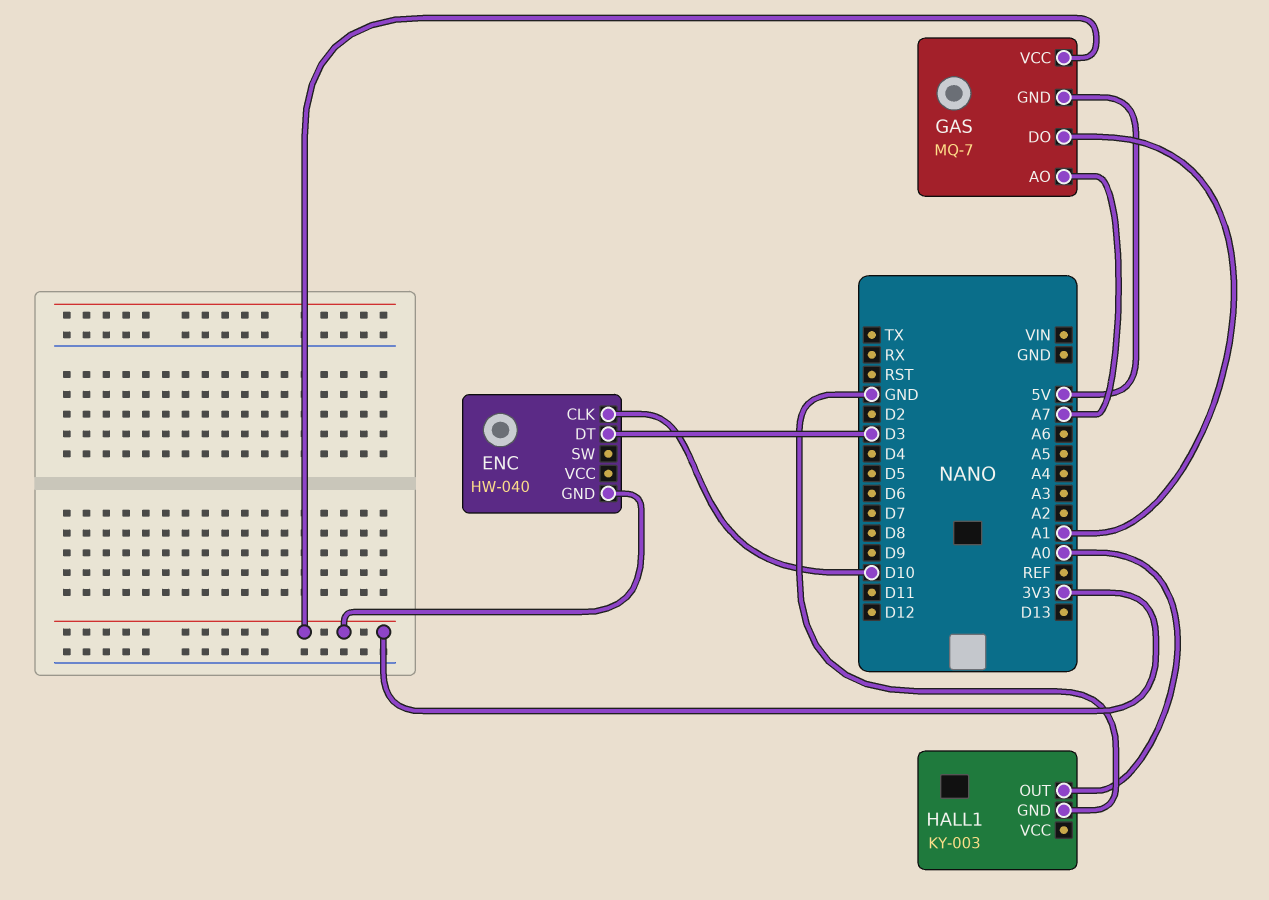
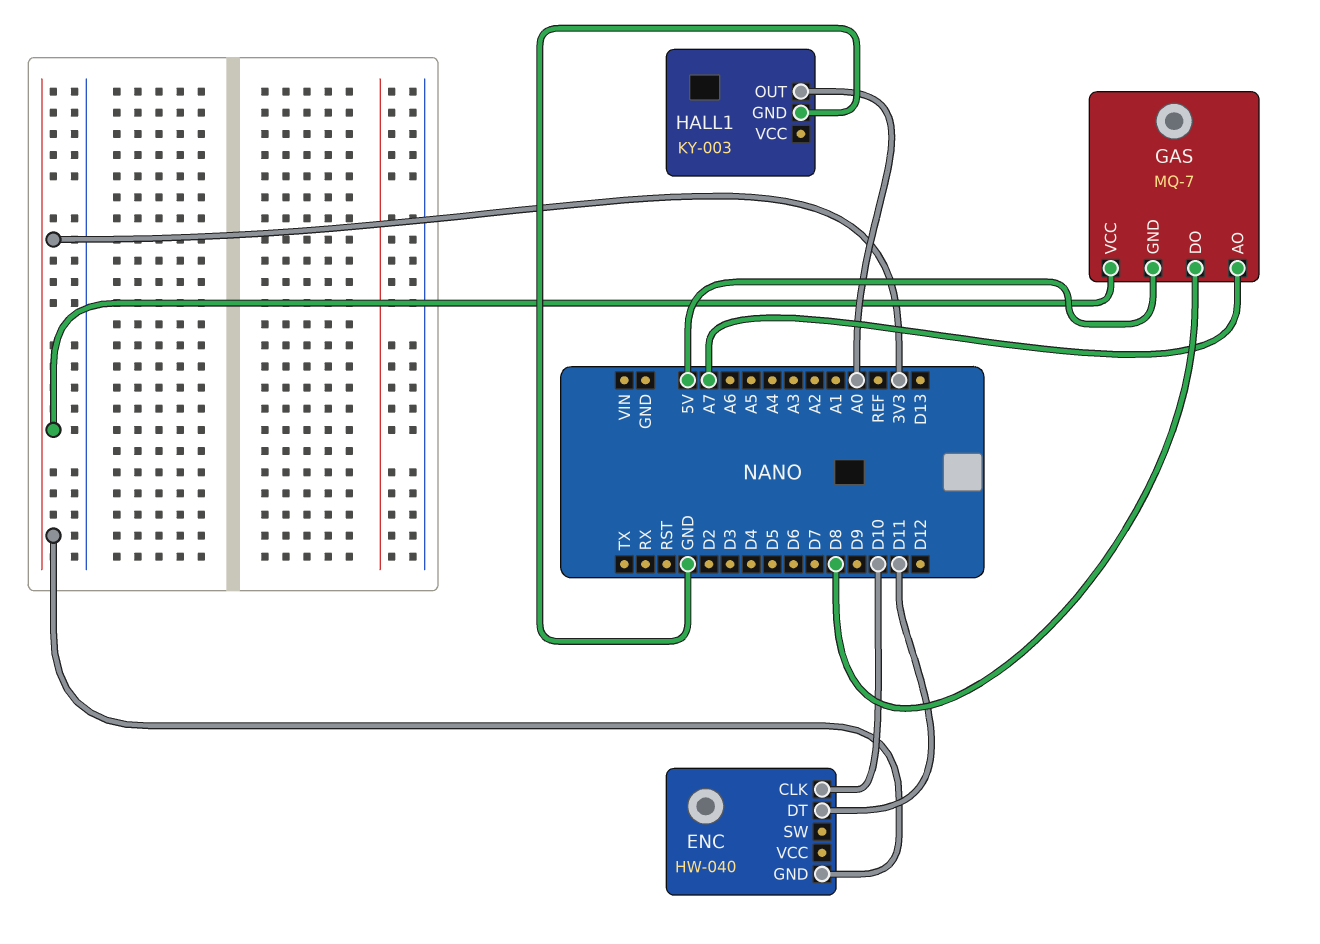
ENC pin DT: D3 -> D11
GAS pin DO: A1 -> D8

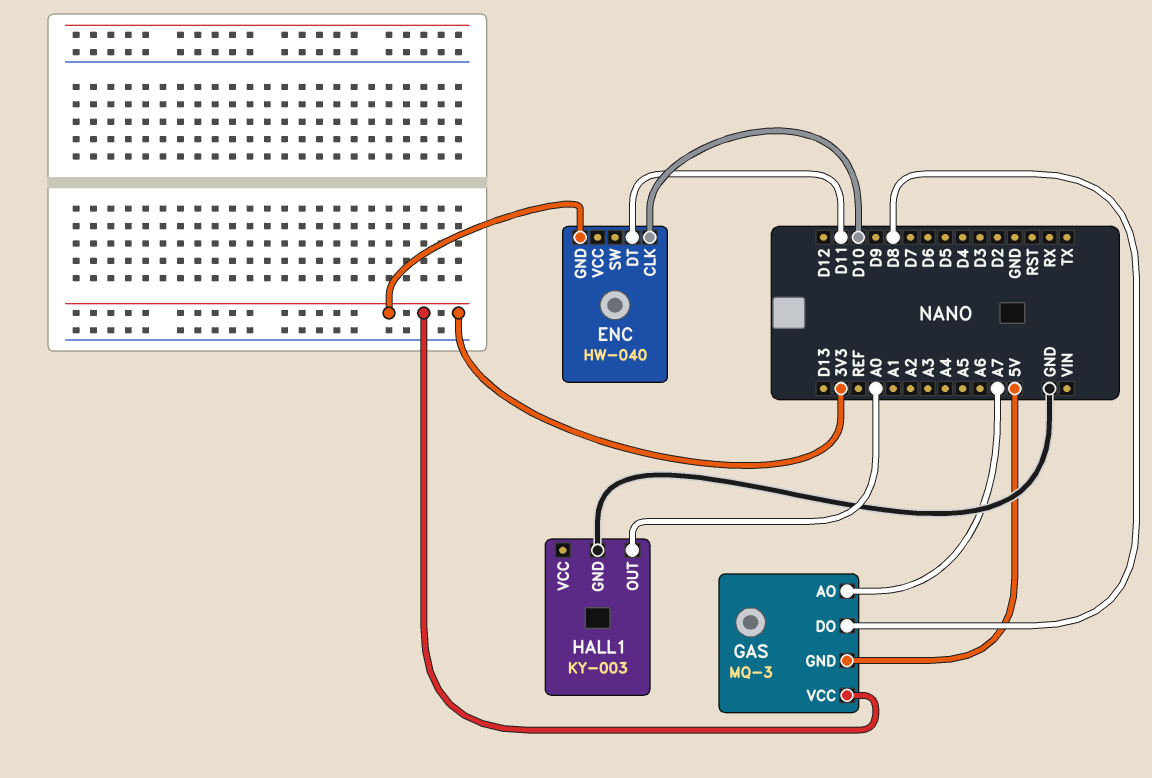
GAS: MQ-7 -> MQ-3

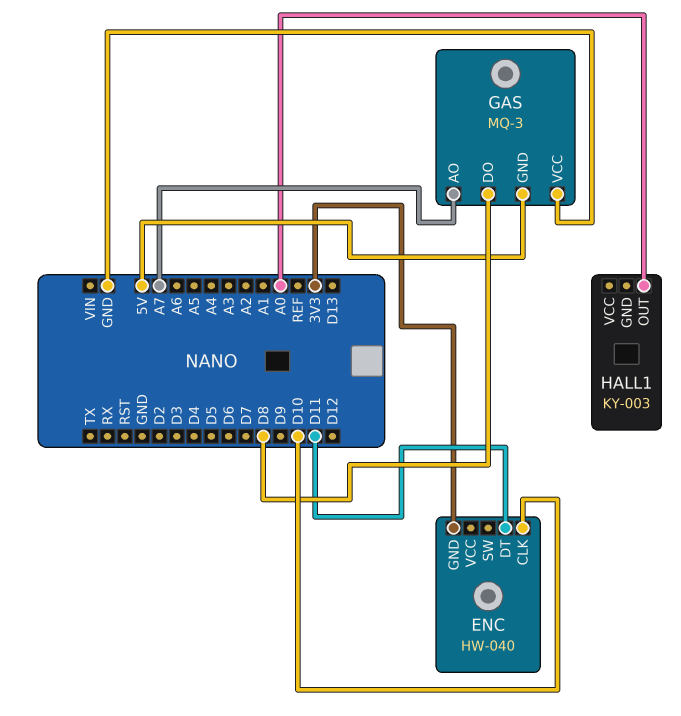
GAS pin VCC: 3V3 -> GND
HALL1 pin GND: GND -> none

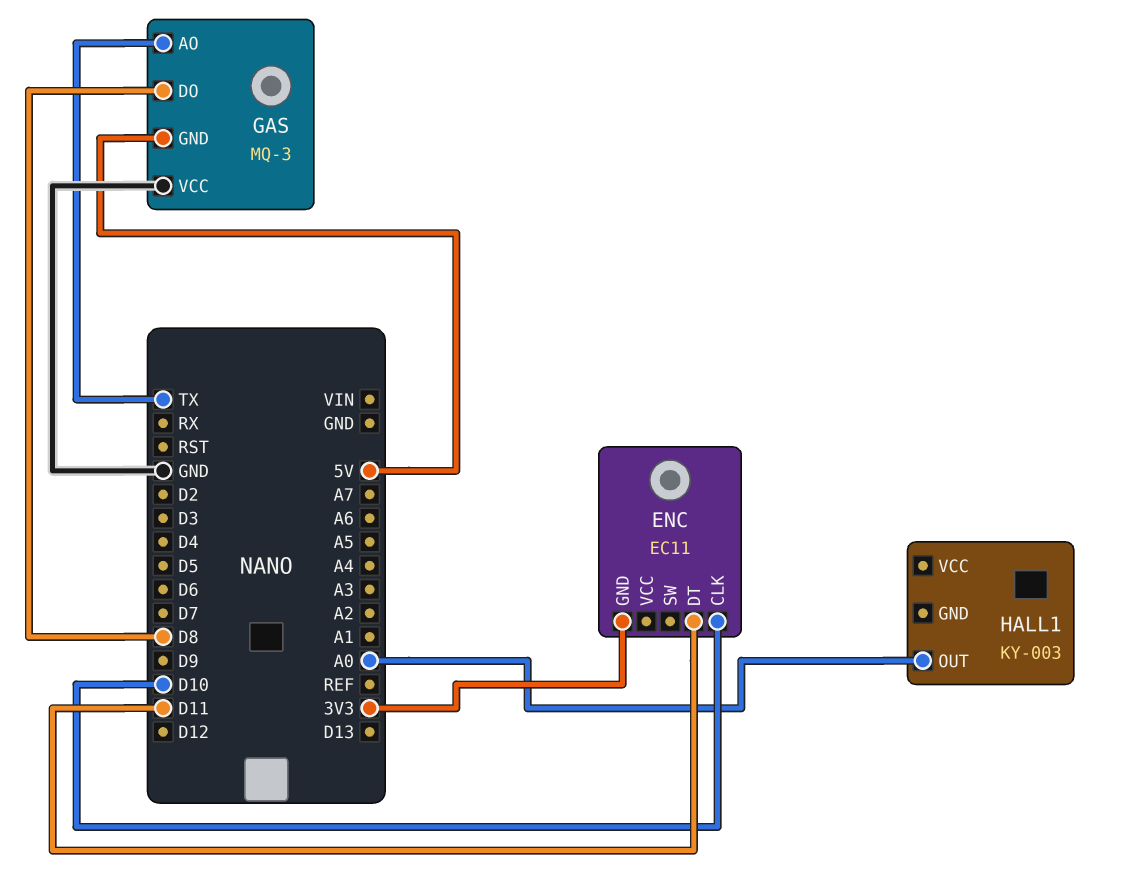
ENC: HW-040 -> EC11
GAS pin AO: A7 -> TX

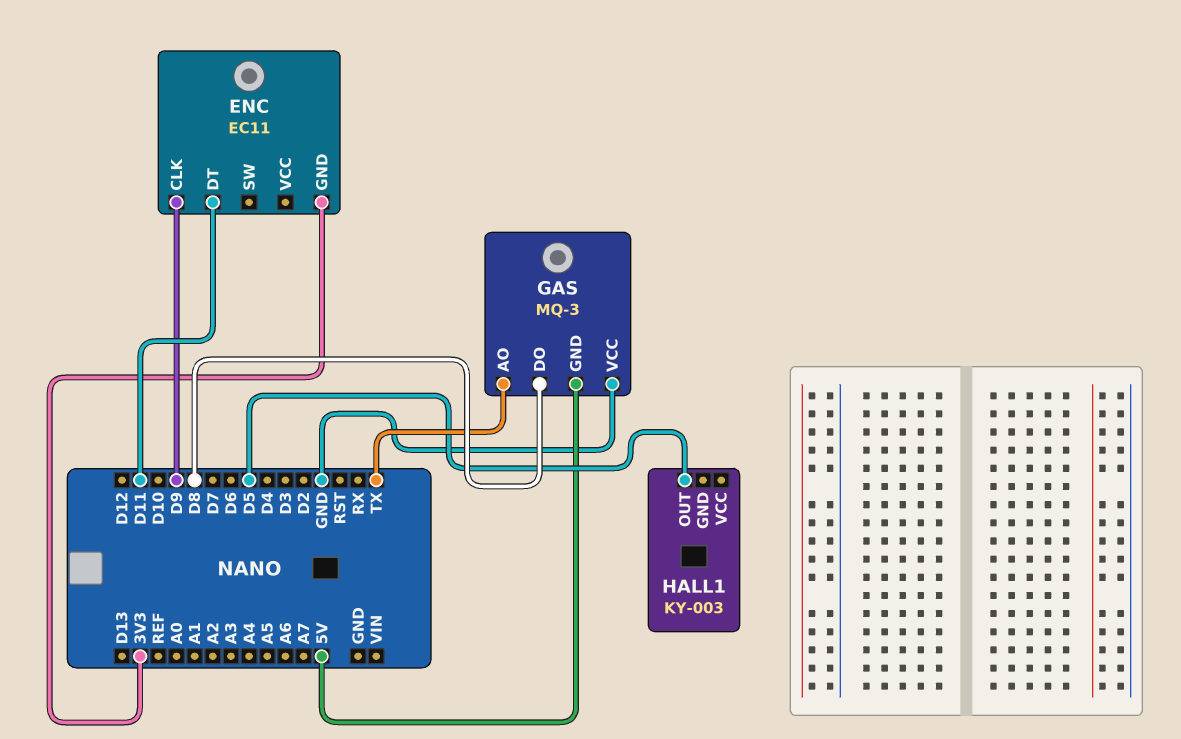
ENC pin CLK: D10 -> D9
HALL1 pin OUT: A0 -> D5

